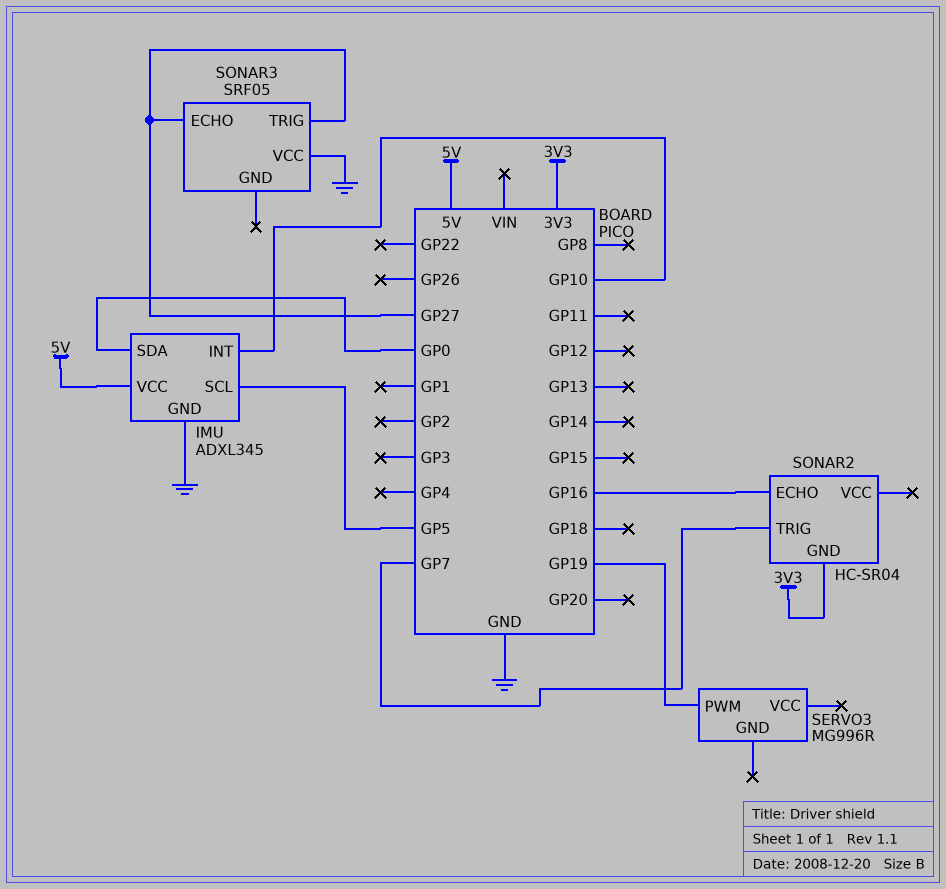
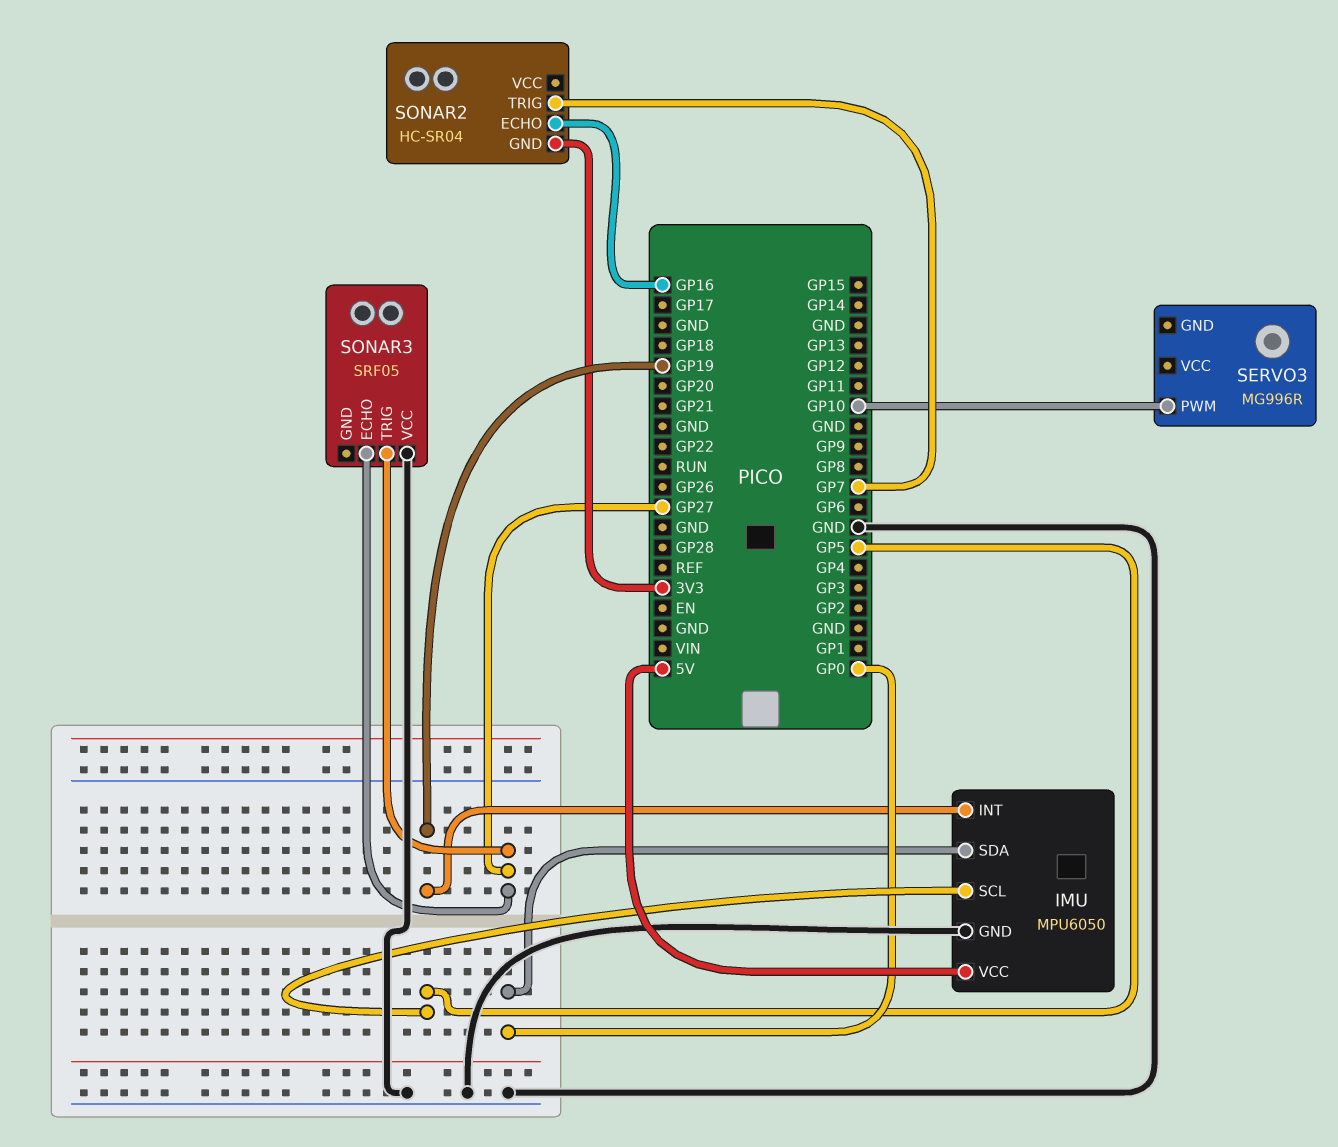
IMU: ADXL345 -> MPU6050
IMU pin INT: GP10 -> GP19
SERVO3 pin PWM: GP19 -> GP10

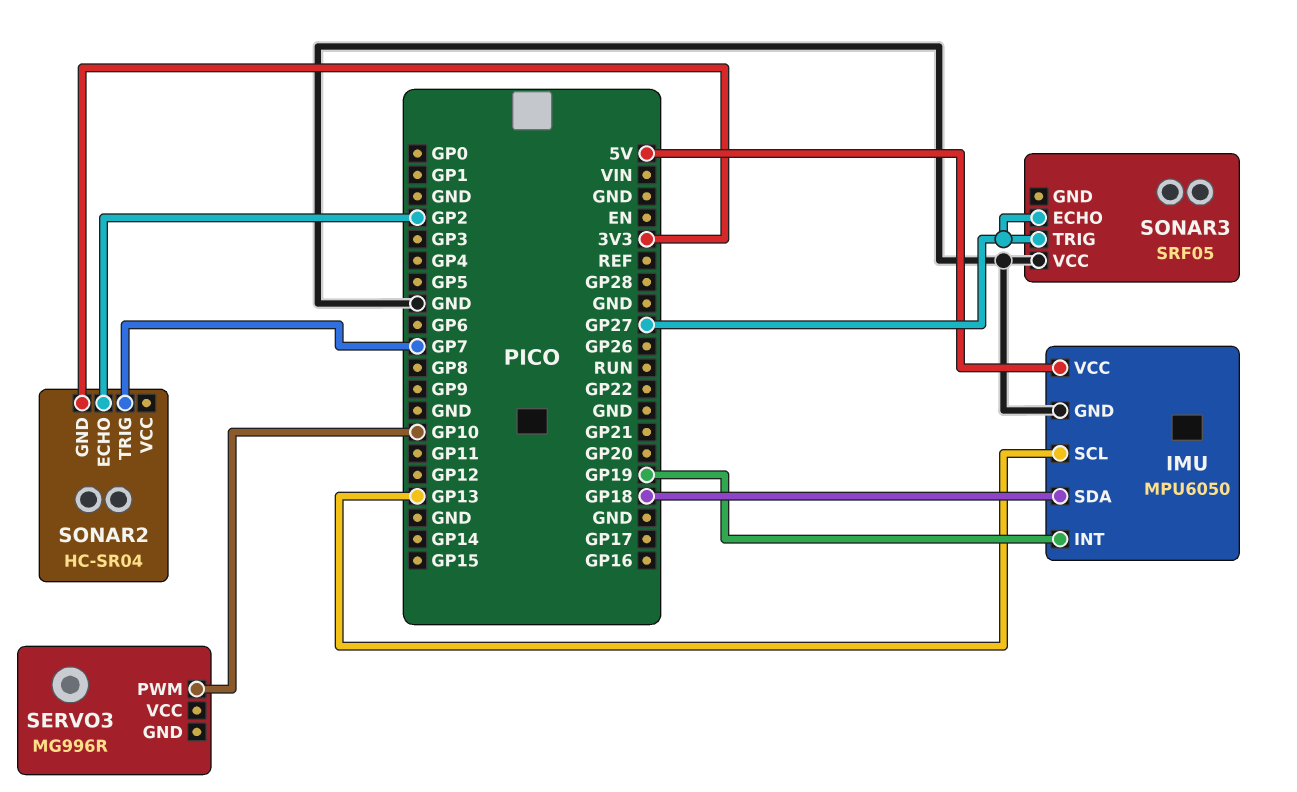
IMU pin SCL: GP5 -> GP13
IMU pin SDA: GP0 -> GP18
SONAR2 pin ECHO: GP16 -> GP2

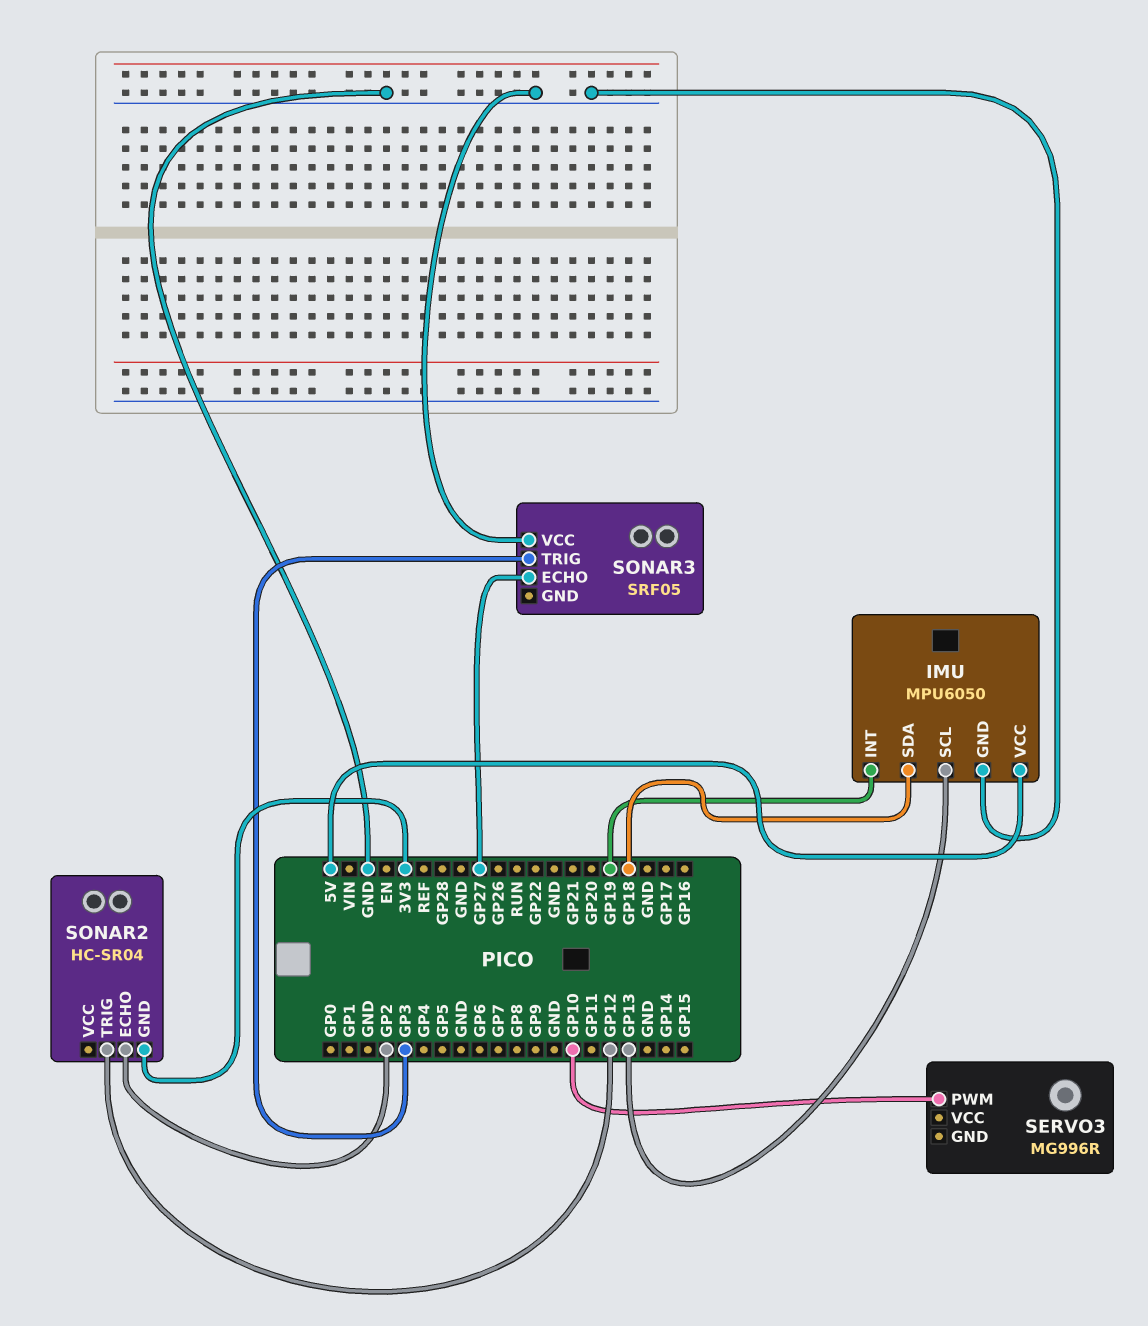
SONAR2 pin TRIG: GP7 -> GP12
SONAR3 pin TRIG: GP27 -> GP3

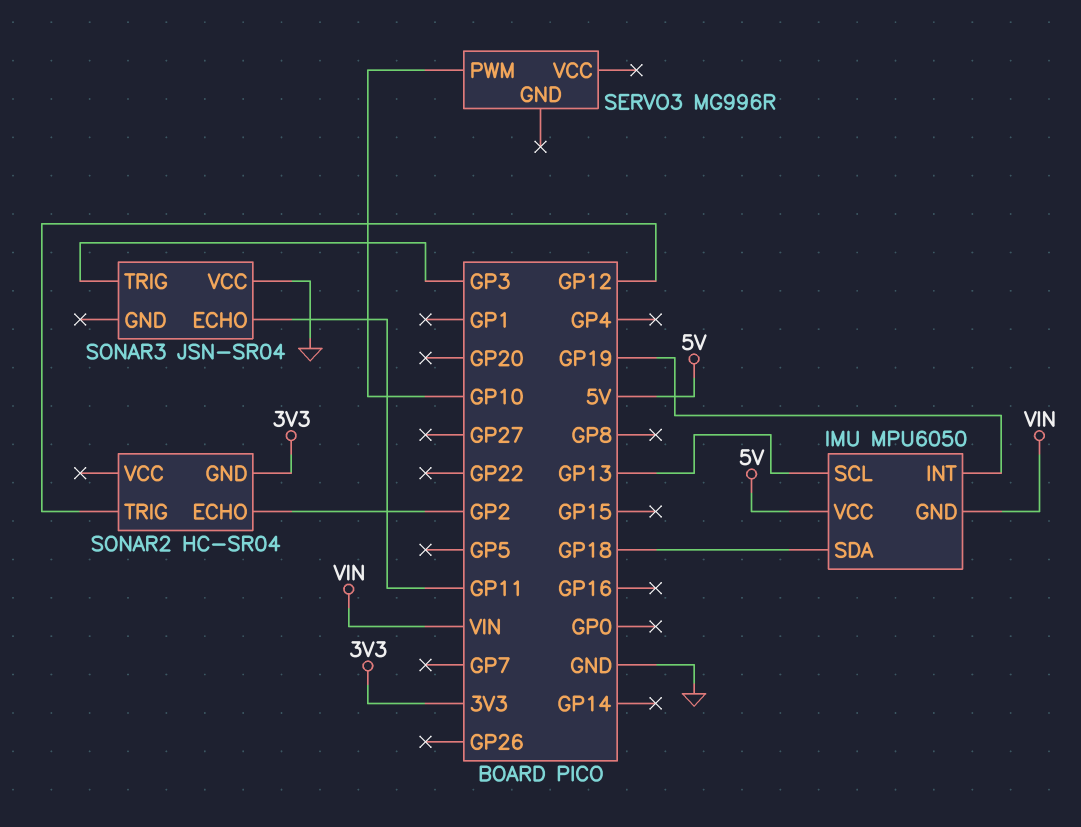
IMU pin GND: GND -> VIN
SONAR3: SRF05 -> JSN-SR04
SONAR3 pin ECHO: GP27 -> GP11

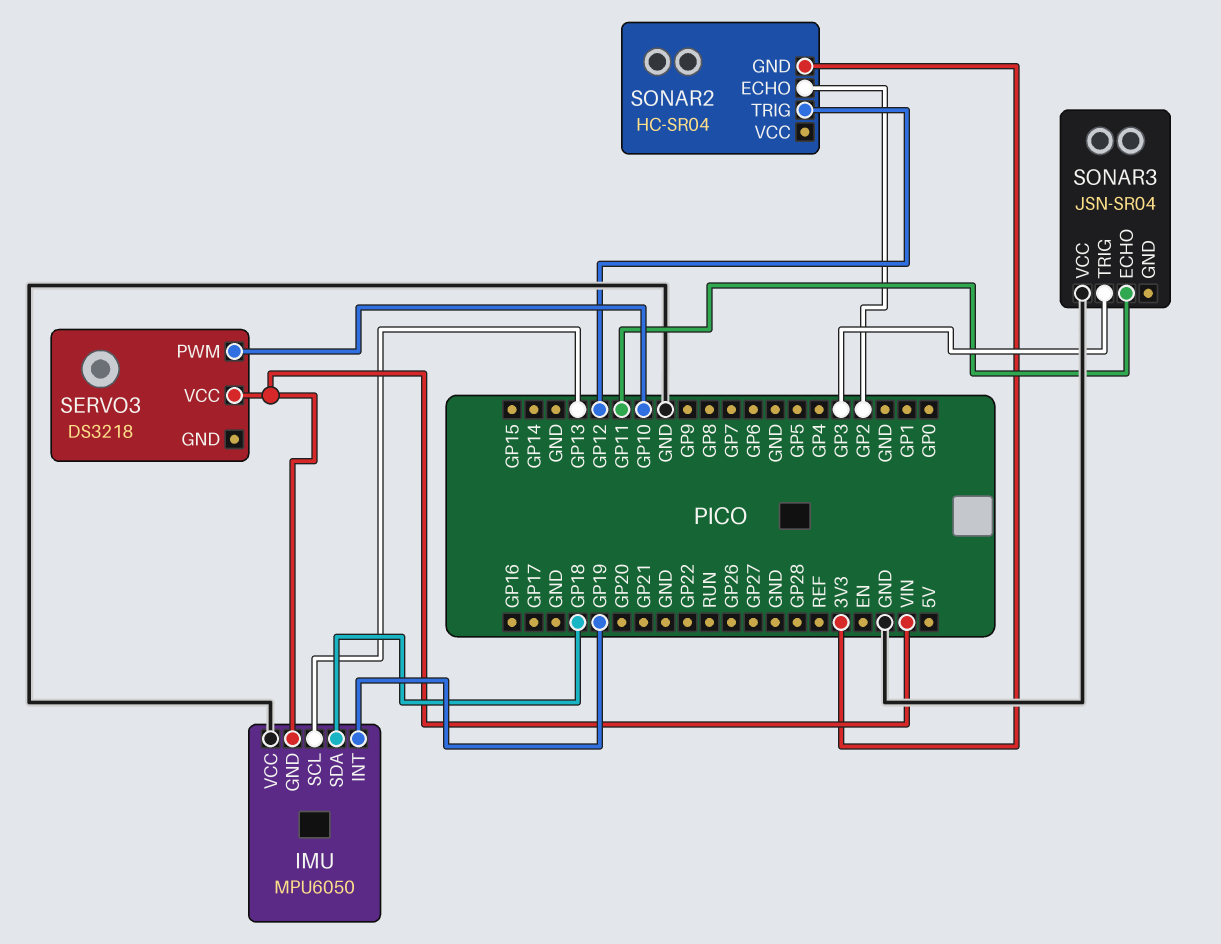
IMU pin VCC: 5V -> GND
SERVO3: MG996R -> DS3218
SERVO3 pin VCC: none -> VIN

